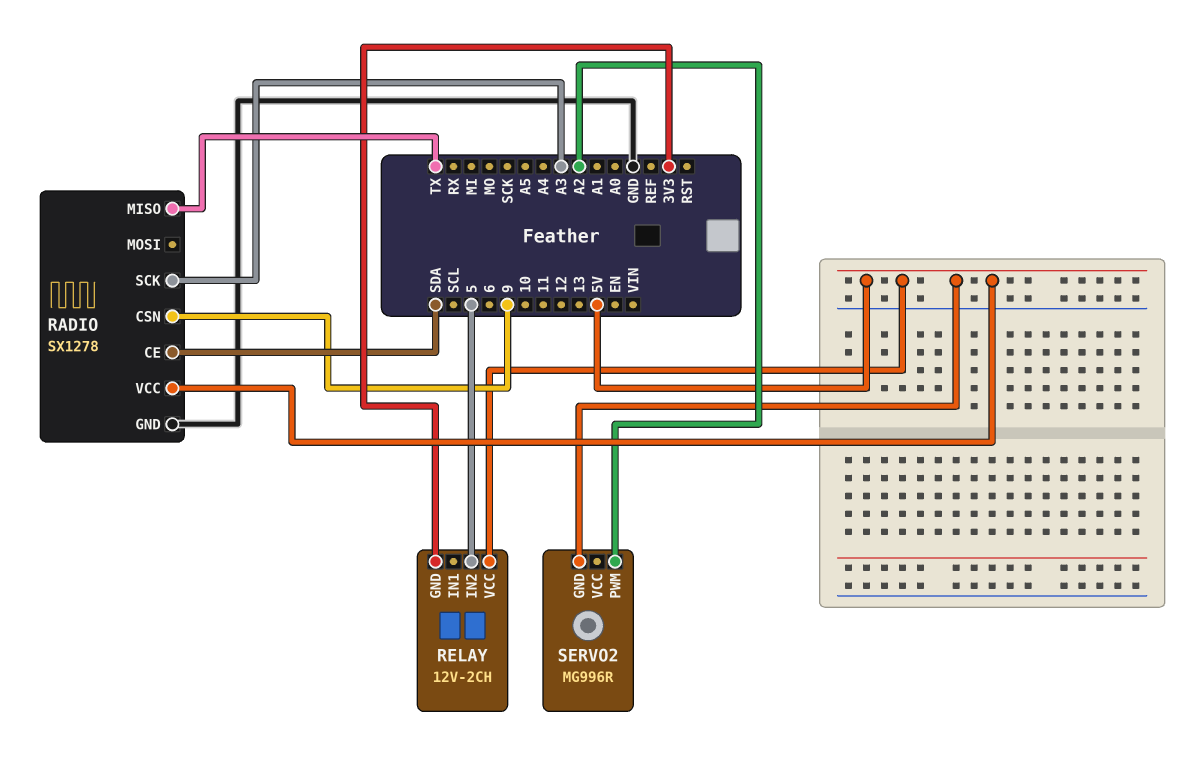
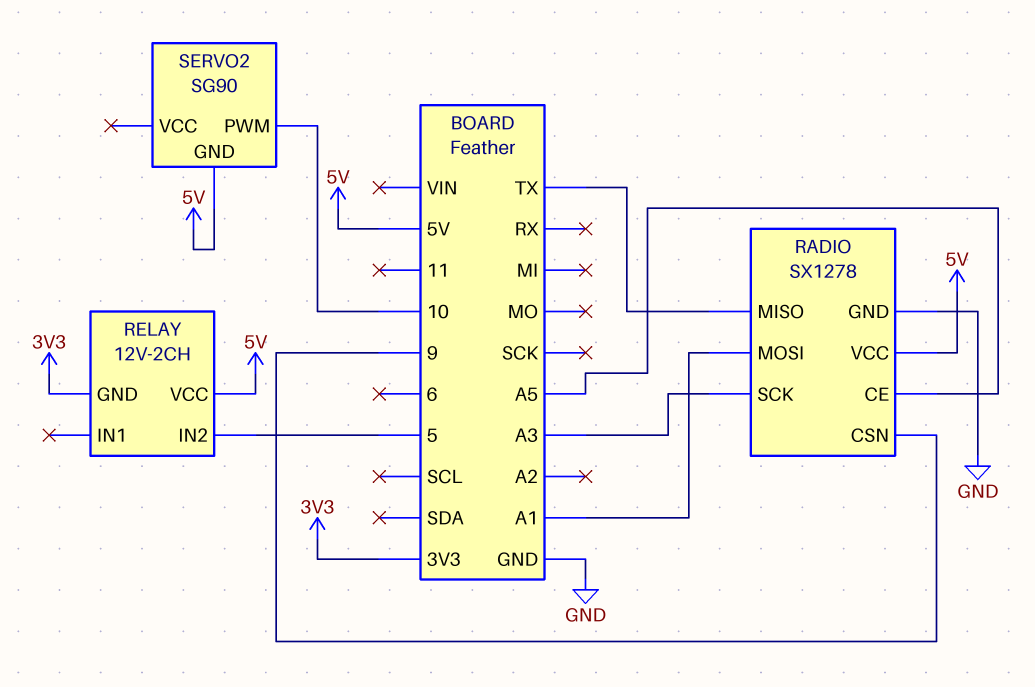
RADIO pin CE: SDA -> A5
RADIO pin MOSI: none -> A1
SERVO2: MG996R -> SG90
SERVO2 pin PWM: A2 -> 10

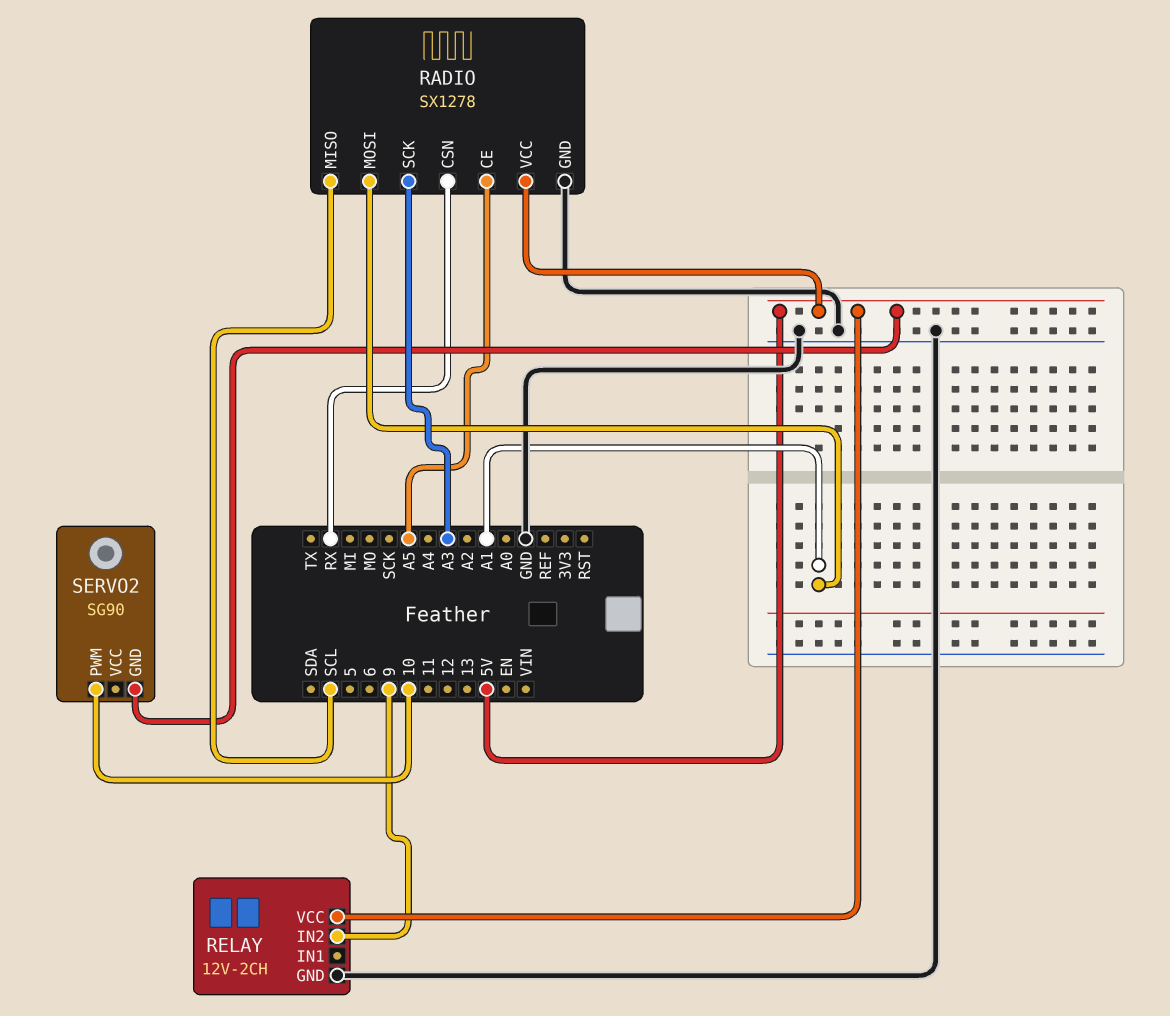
RADIO pin CSN: 9 -> RX
RADIO pin MISO: TX -> SCL
RELAY pin GND: 3V3 -> GND
RELAY pin IN2: 5 -> 9

